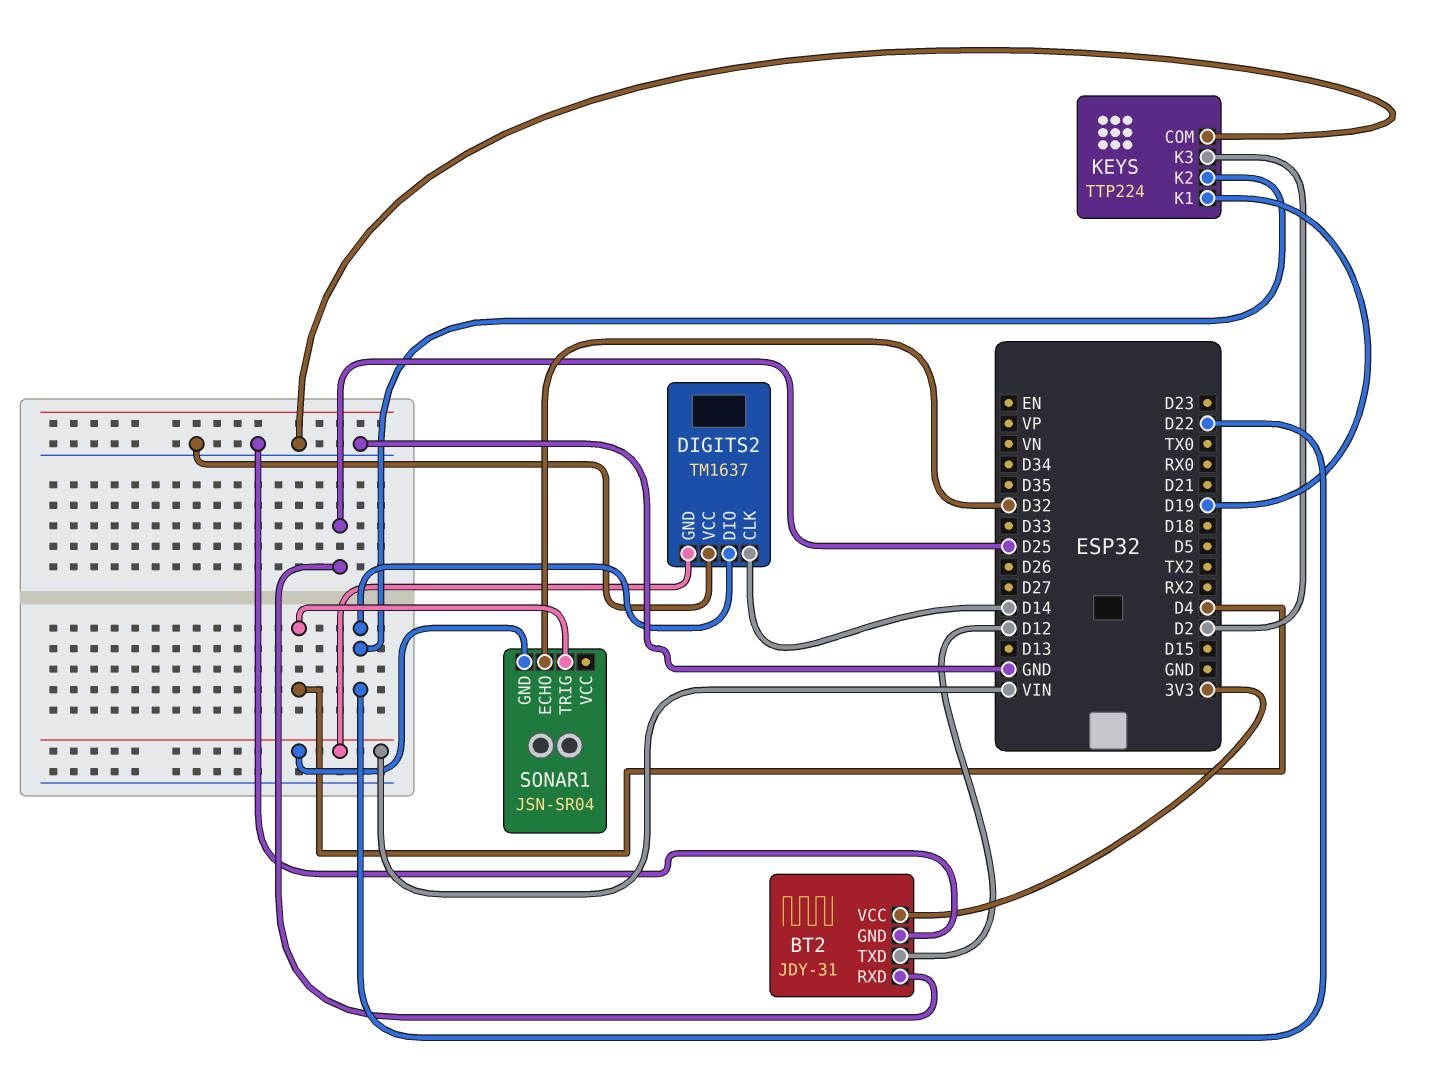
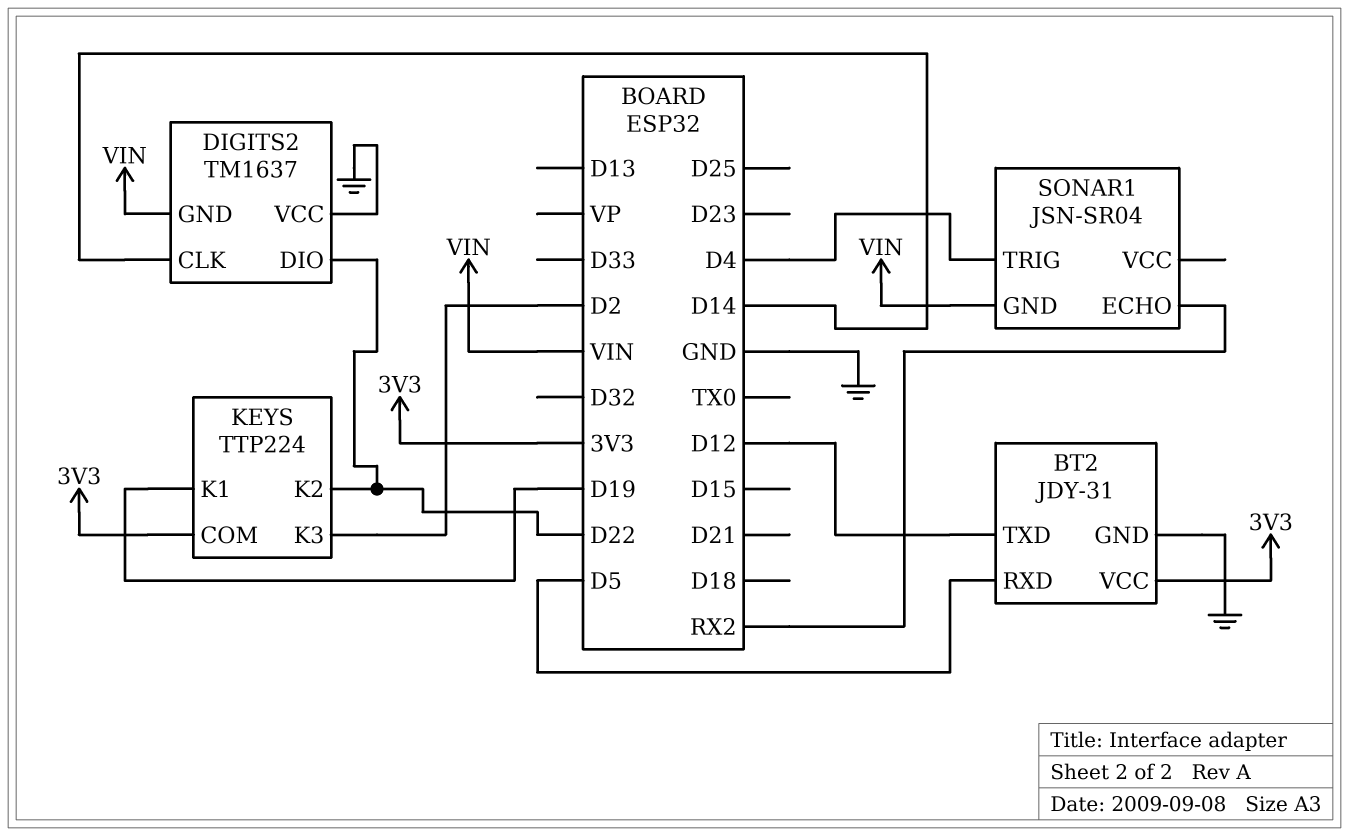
BT2 pin RXD: D25 -> D5
KEYS pin COM: GND -> 3V3
SONAR1 pin ECHO: D32 -> RX2

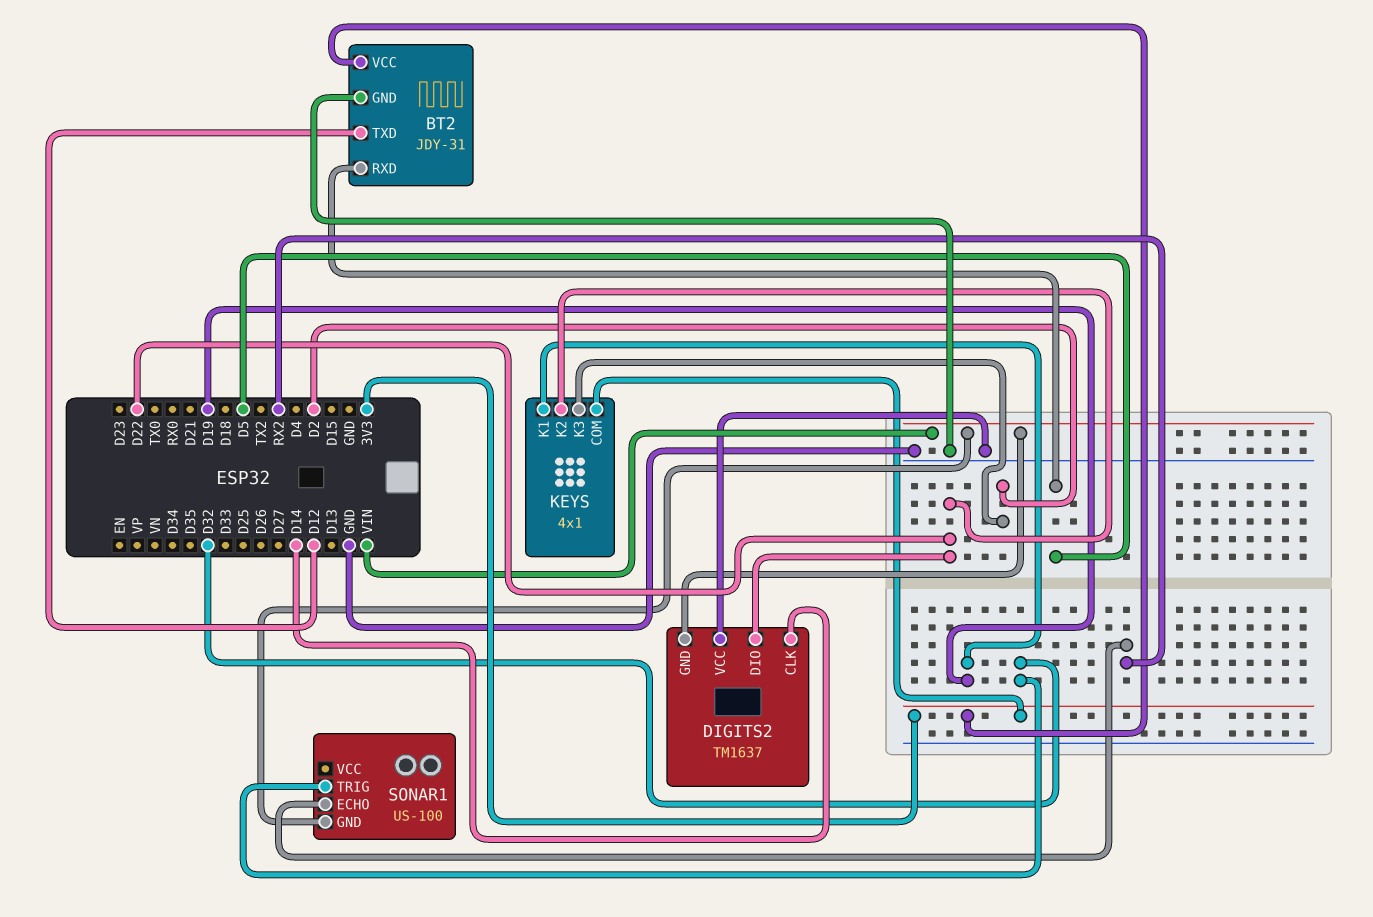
KEYS: TTP224 -> 4x1
SONAR1: JSN-SR04 -> US-100
SONAR1 pin TRIG: D4 -> D32

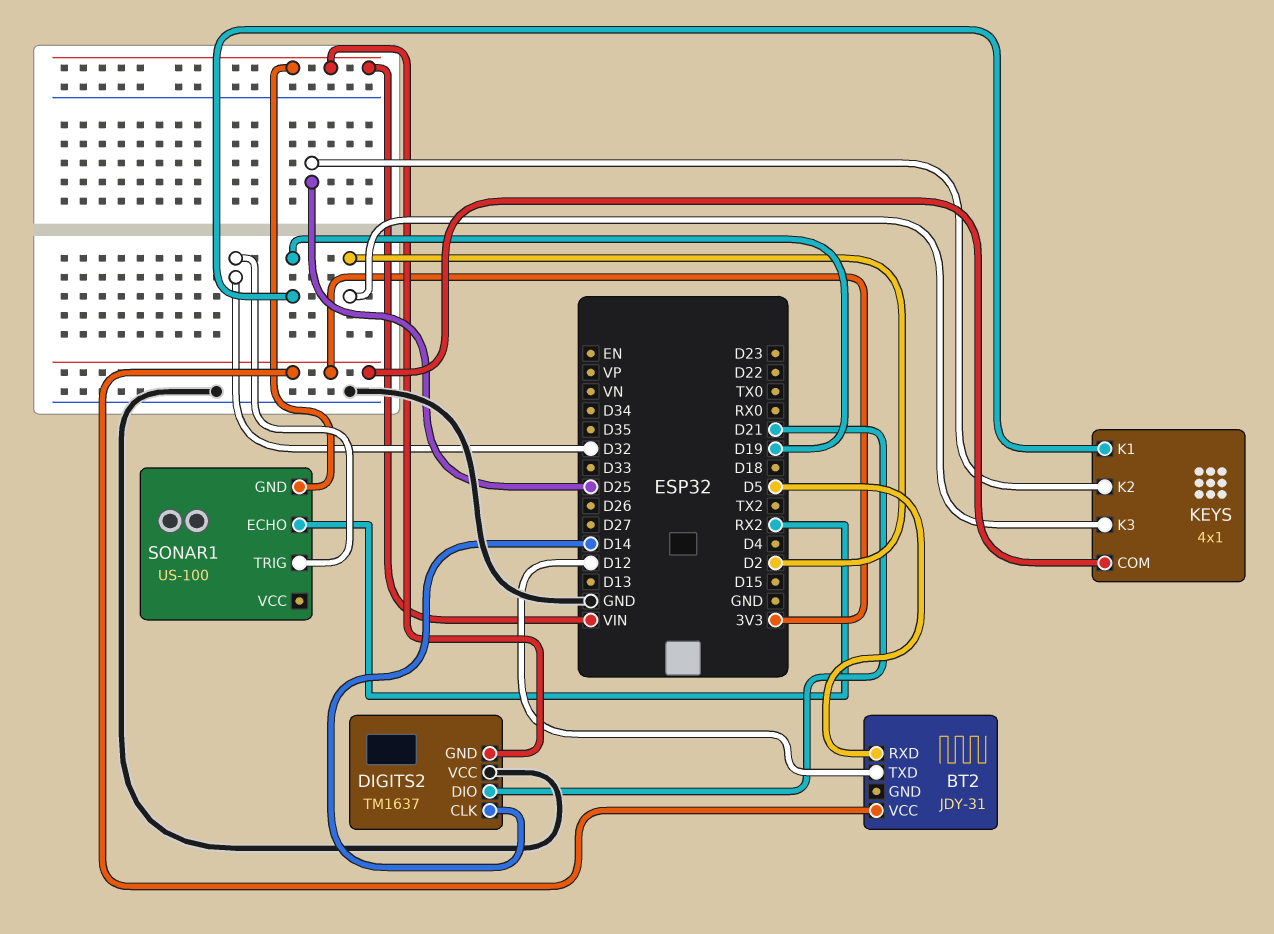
BT2 pin GND: GND -> none
DIGITS2 pin DIO: D22 -> D21
KEYS pin K2: D22 -> D25

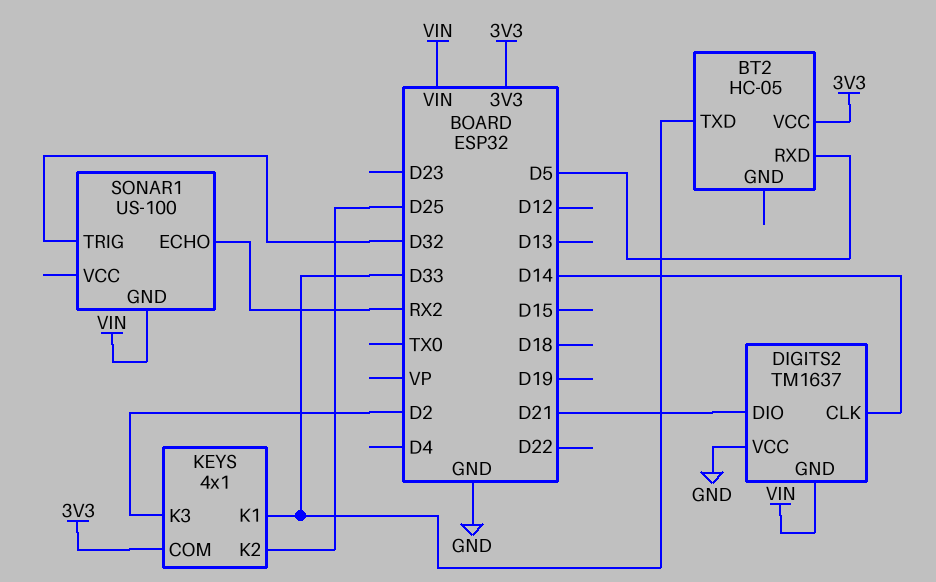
BT2: JDY-31 -> HC-05
BT2 pin TXD: D12 -> D33
KEYS pin K1: D19 -> D33

